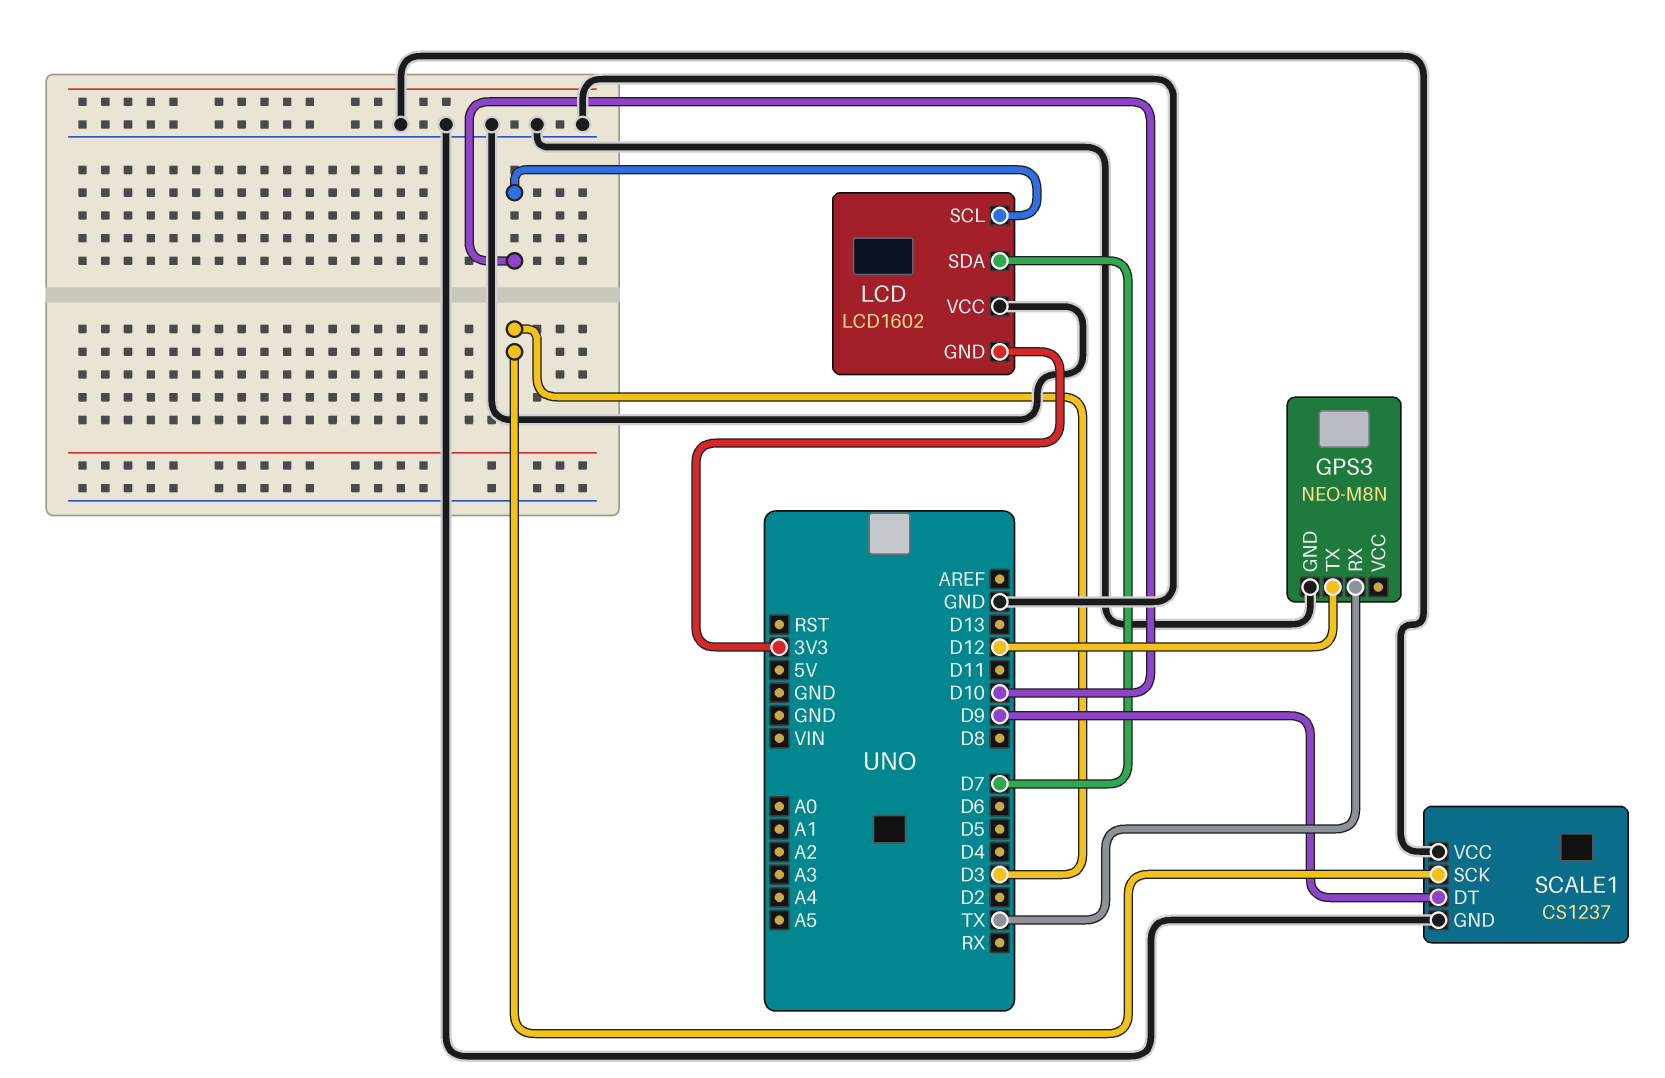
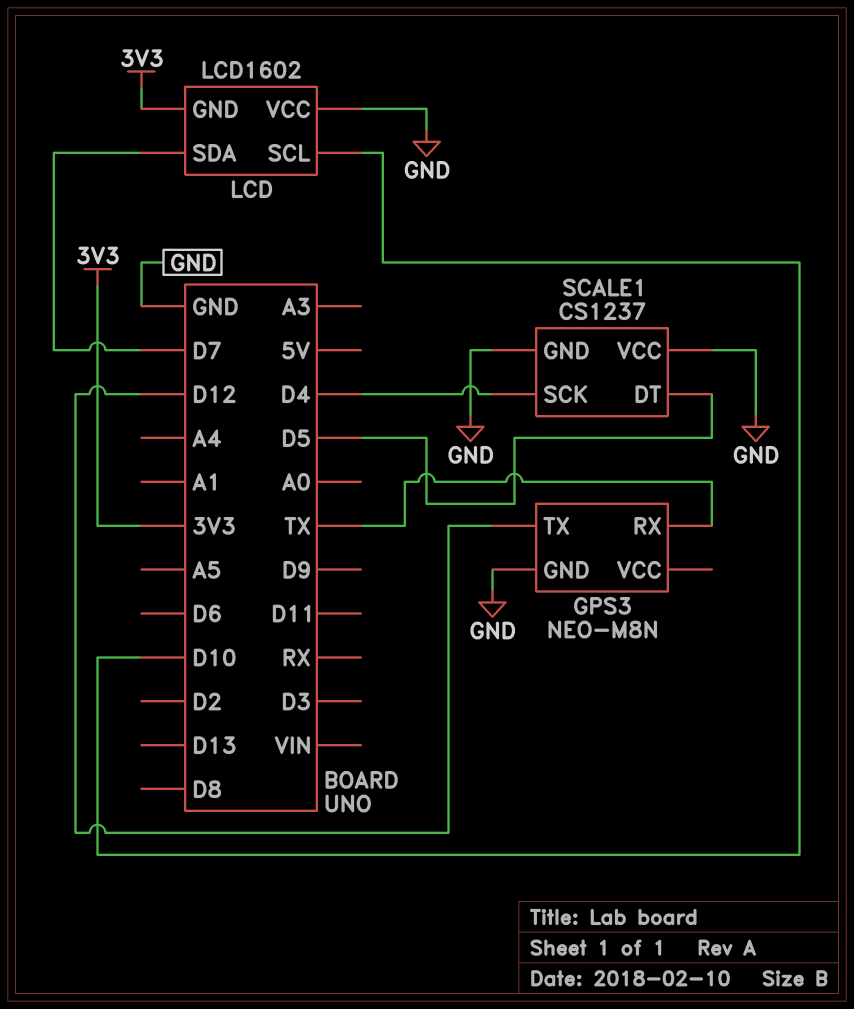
SCALE1 pin DT: D9 -> D5
SCALE1 pin SCK: D3 -> D4

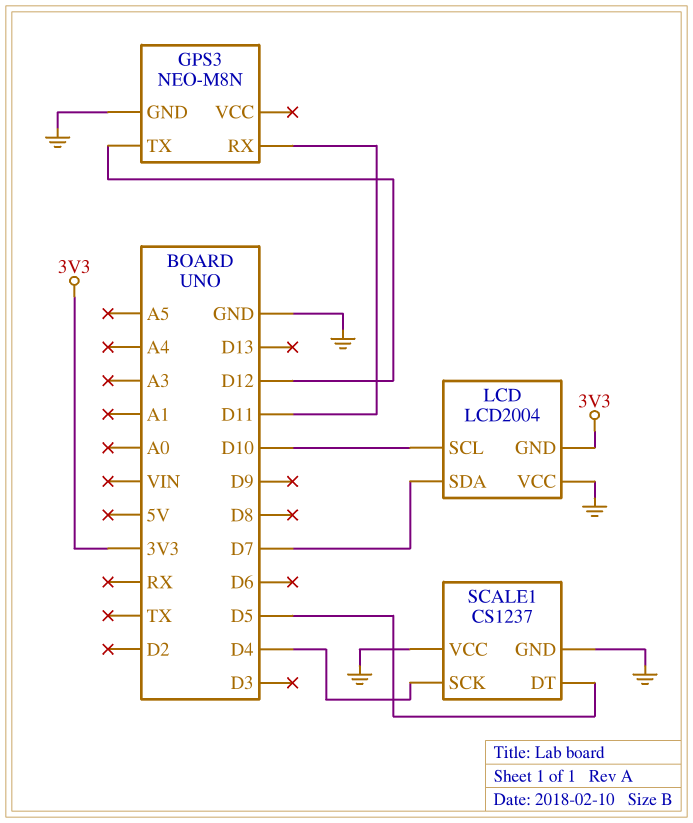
GPS3 pin RX: TX -> D11
LCD: LCD1602 -> LCD2004

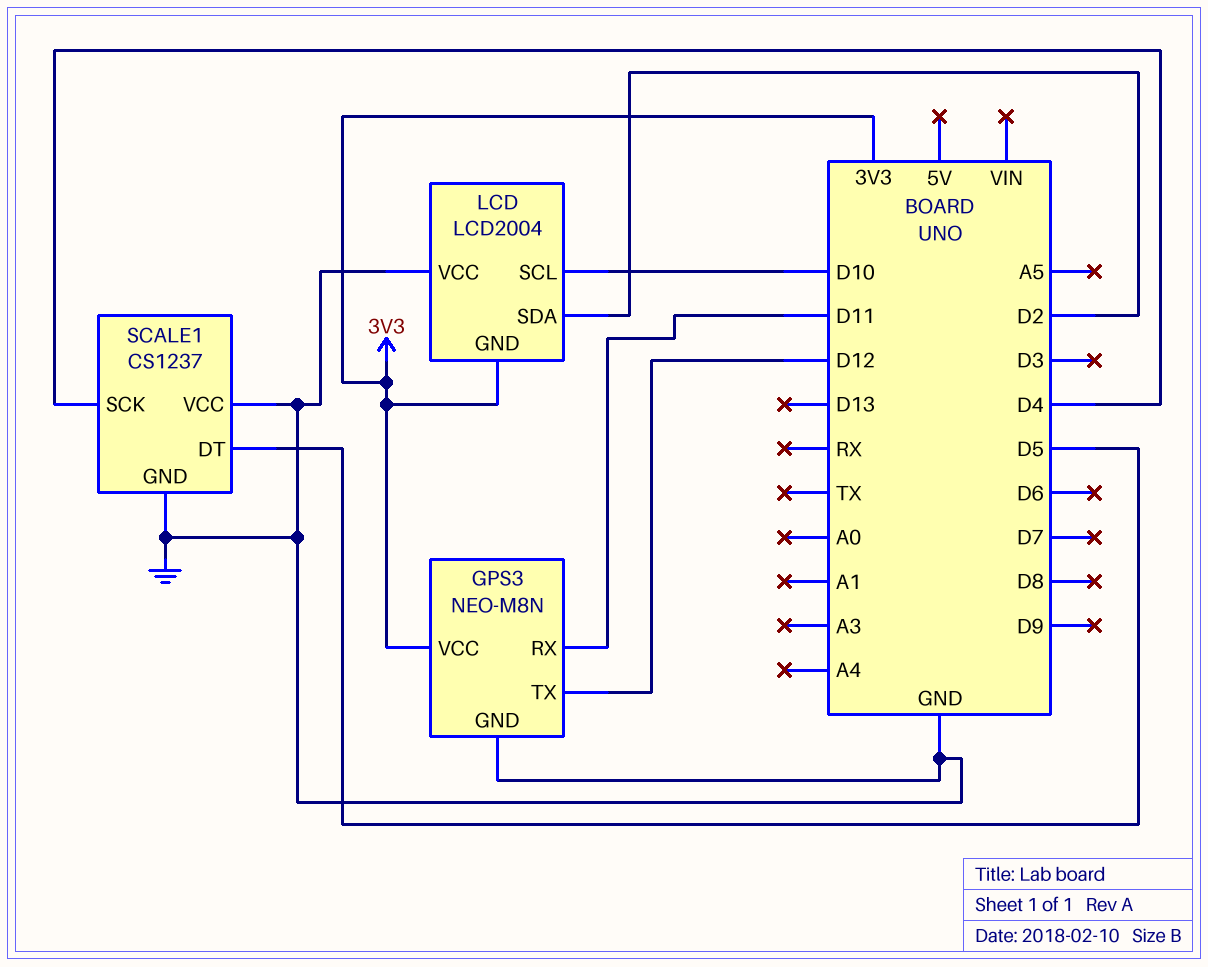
GPS3 pin VCC: none -> 3V3
LCD pin SDA: D7 -> D2

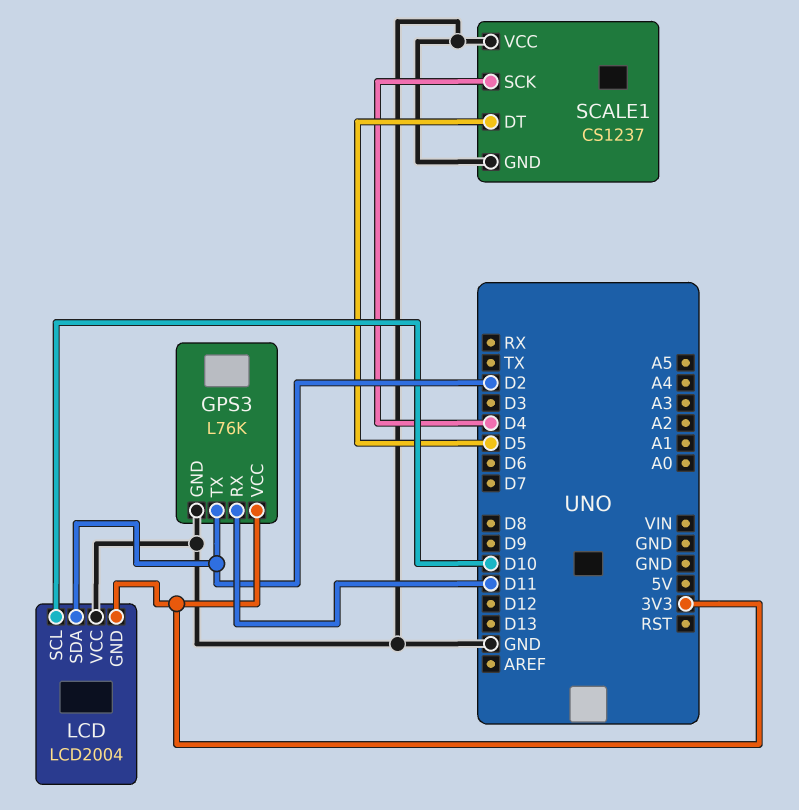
GPS3: NEO-M8N -> L76K
GPS3 pin TX: D12 -> D2

